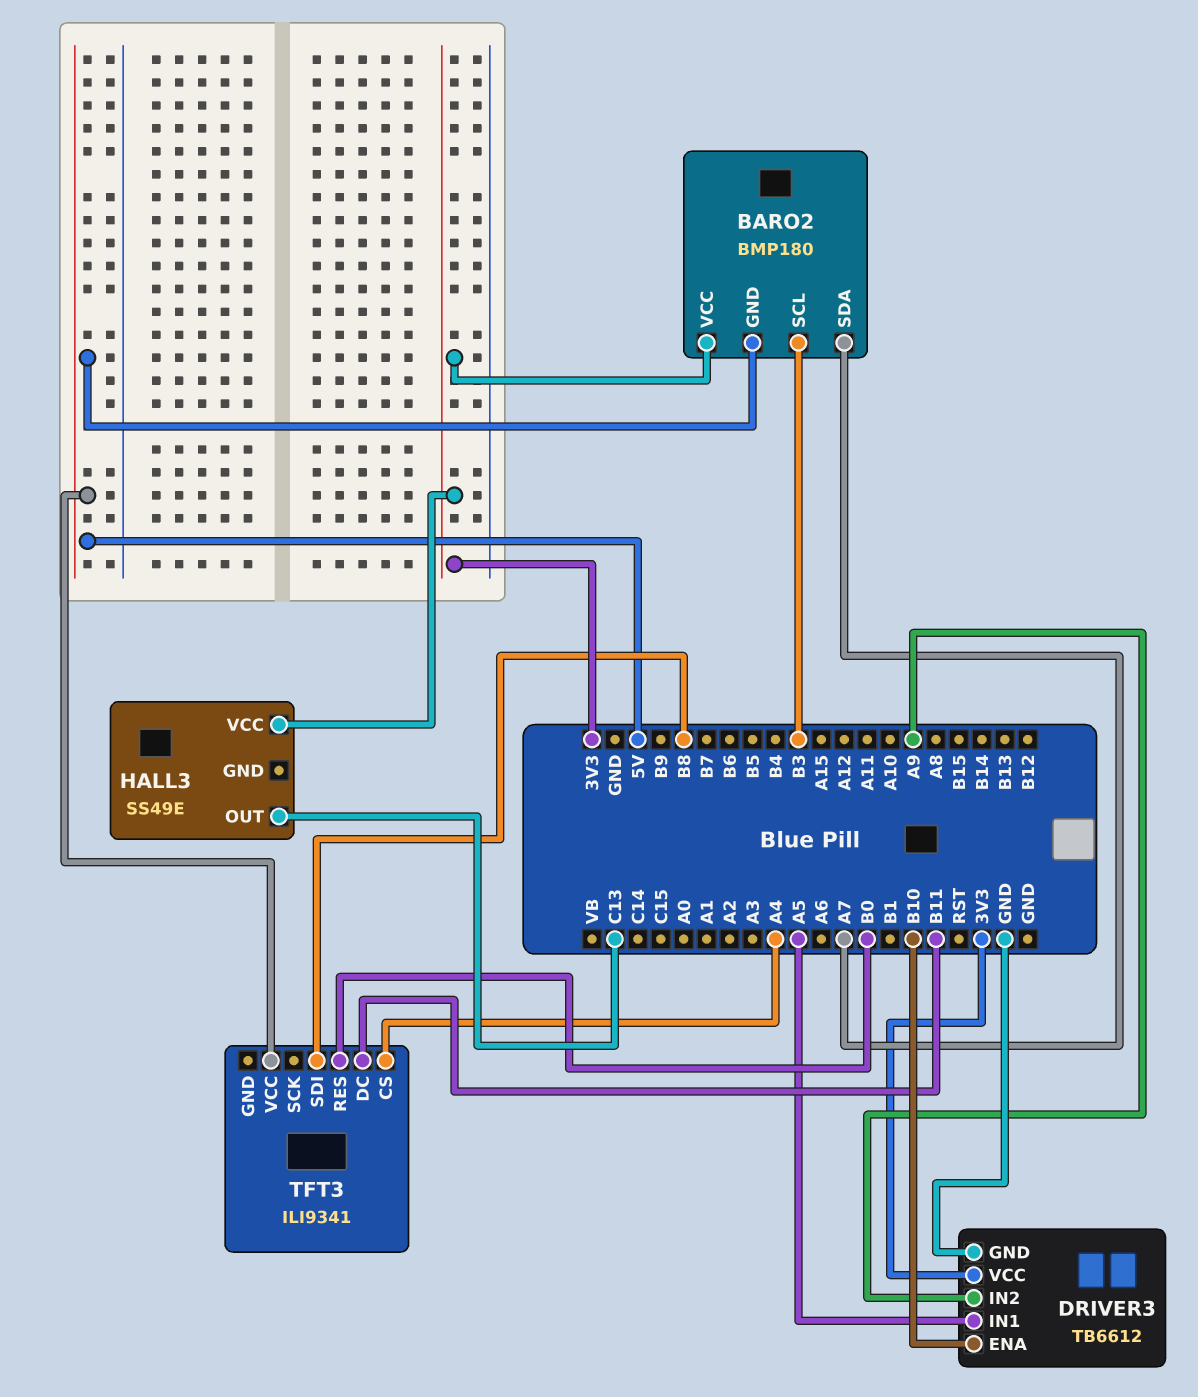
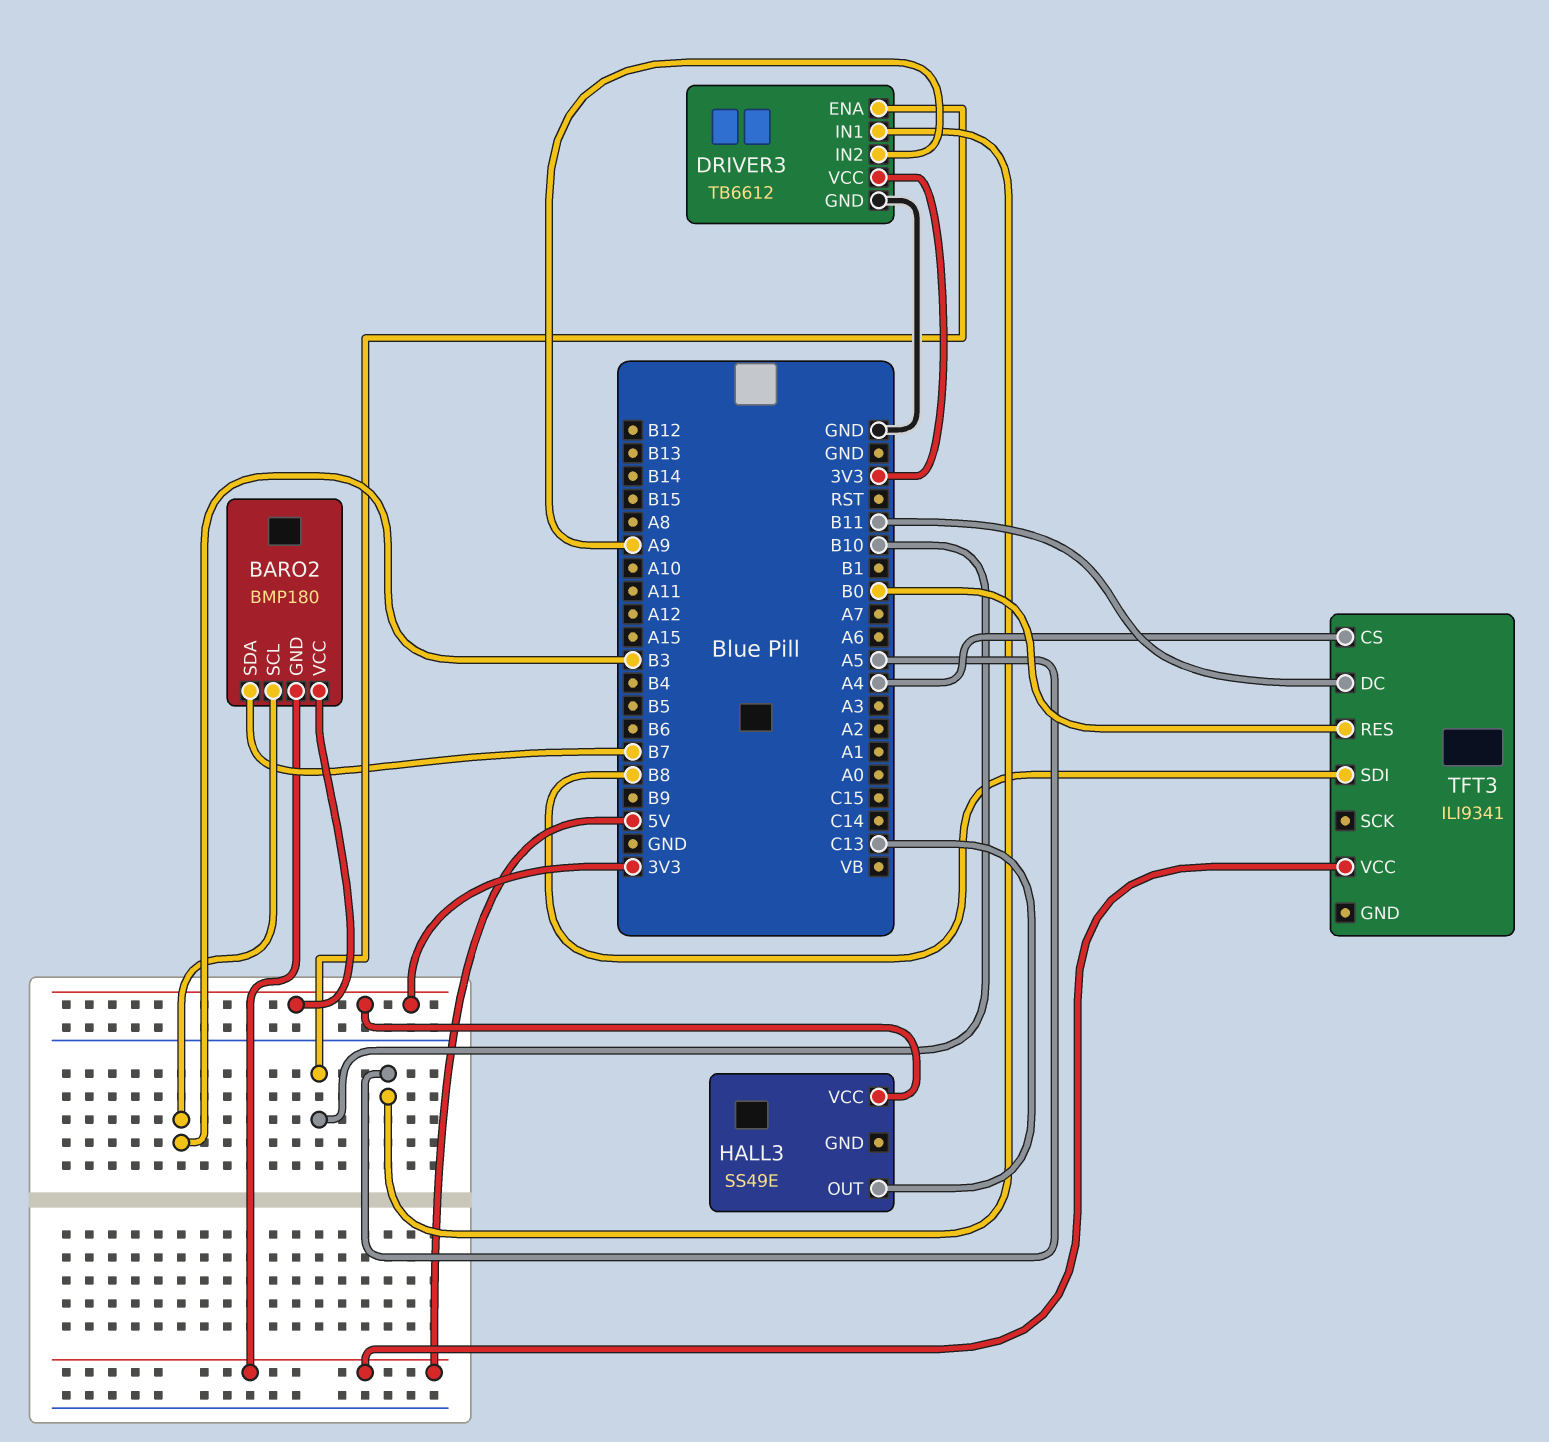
BARO2 pin SDA: A7 -> B7

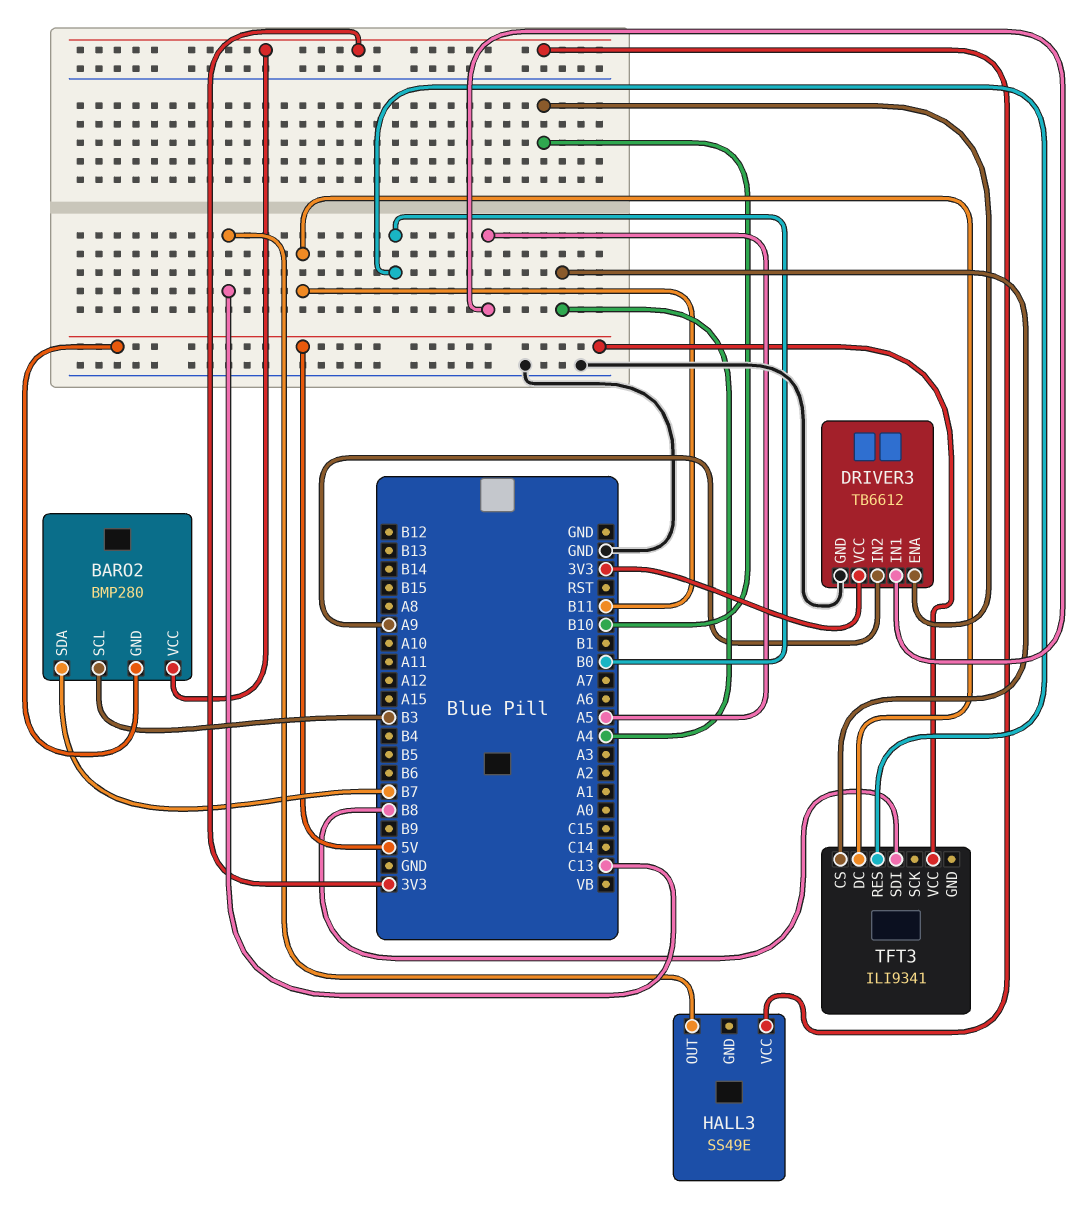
BARO2: BMP180 -> BMP280

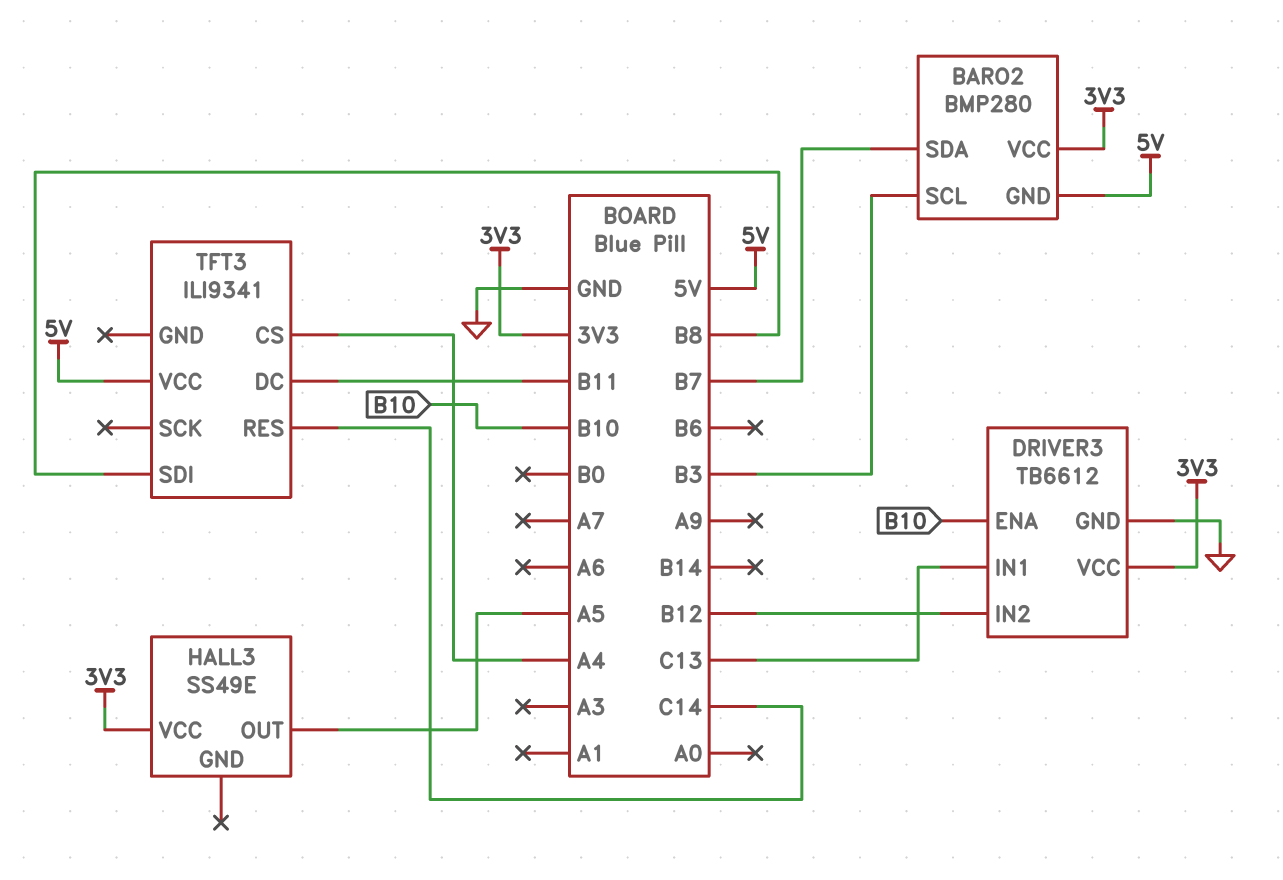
DRIVER3 pin IN1: A5 -> C13
DRIVER3 pin IN2: A9 -> B12
HALL3 pin OUT: C13 -> A5
TFT3 pin RES: B0 -> C14

